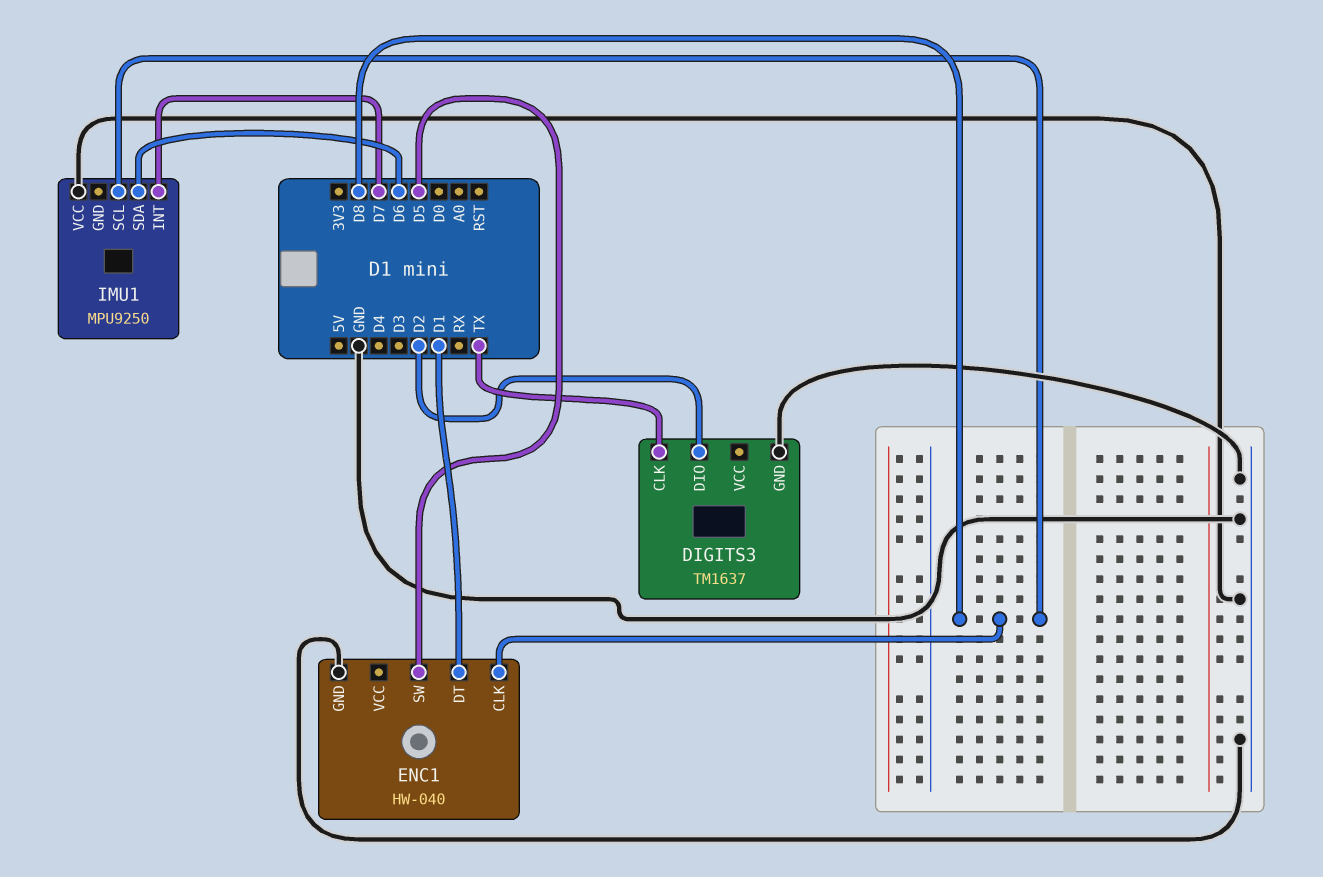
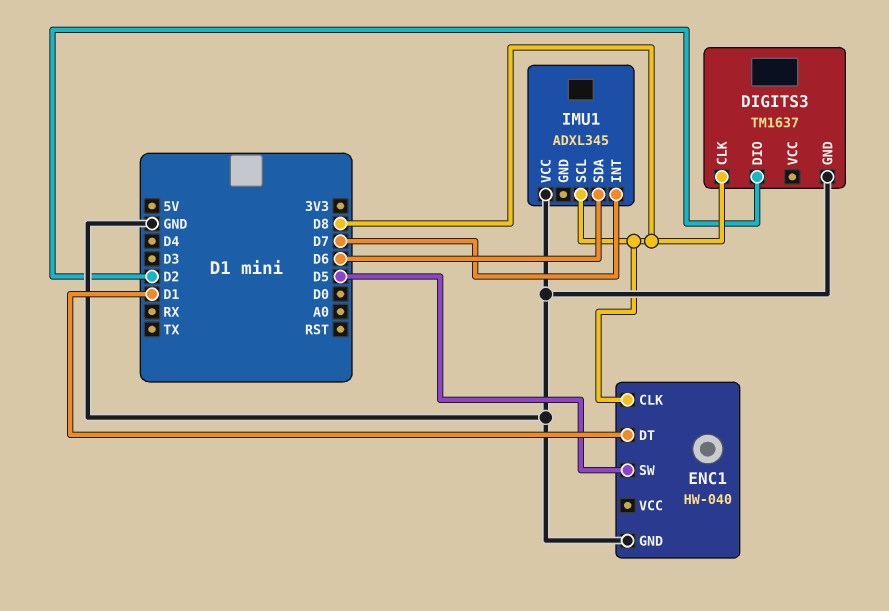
DIGITS3 pin CLK: TX -> D8
IMU1: MPU9250 -> ADXL345

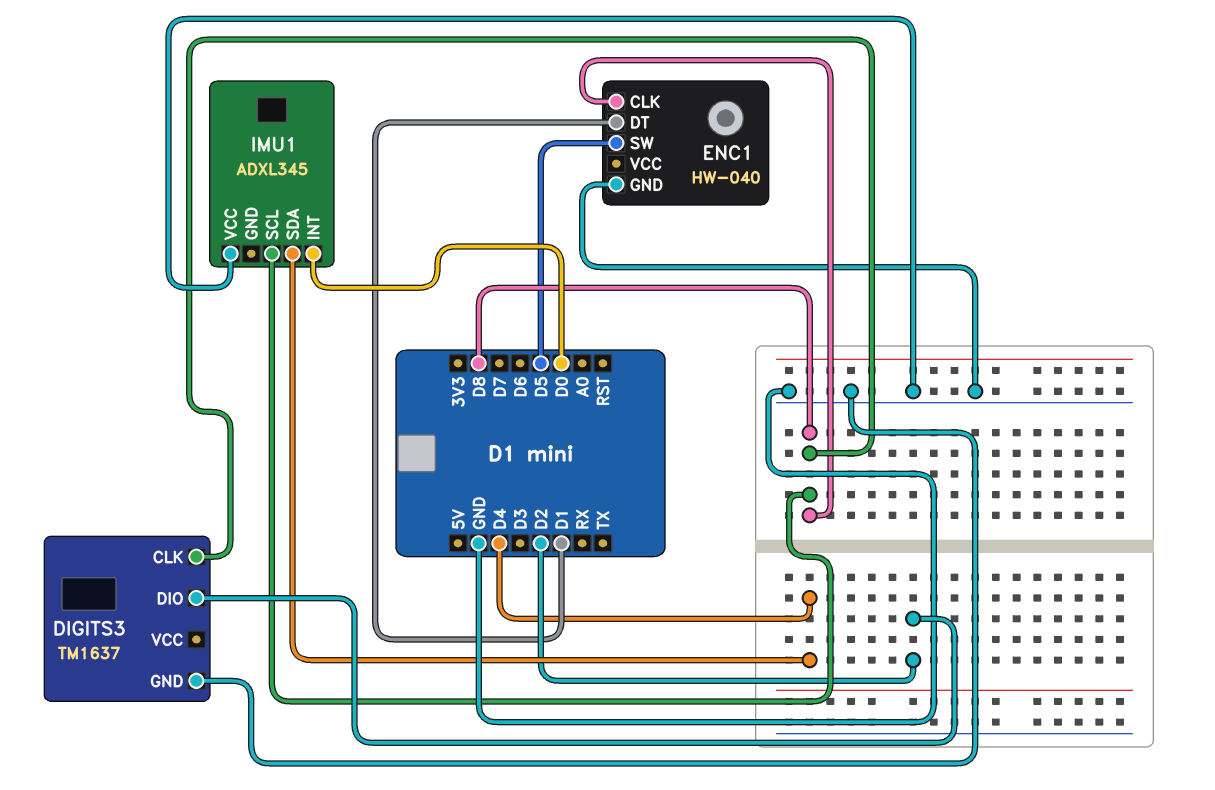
IMU1 pin INT: D7 -> D0
IMU1 pin SDA: D6 -> D4

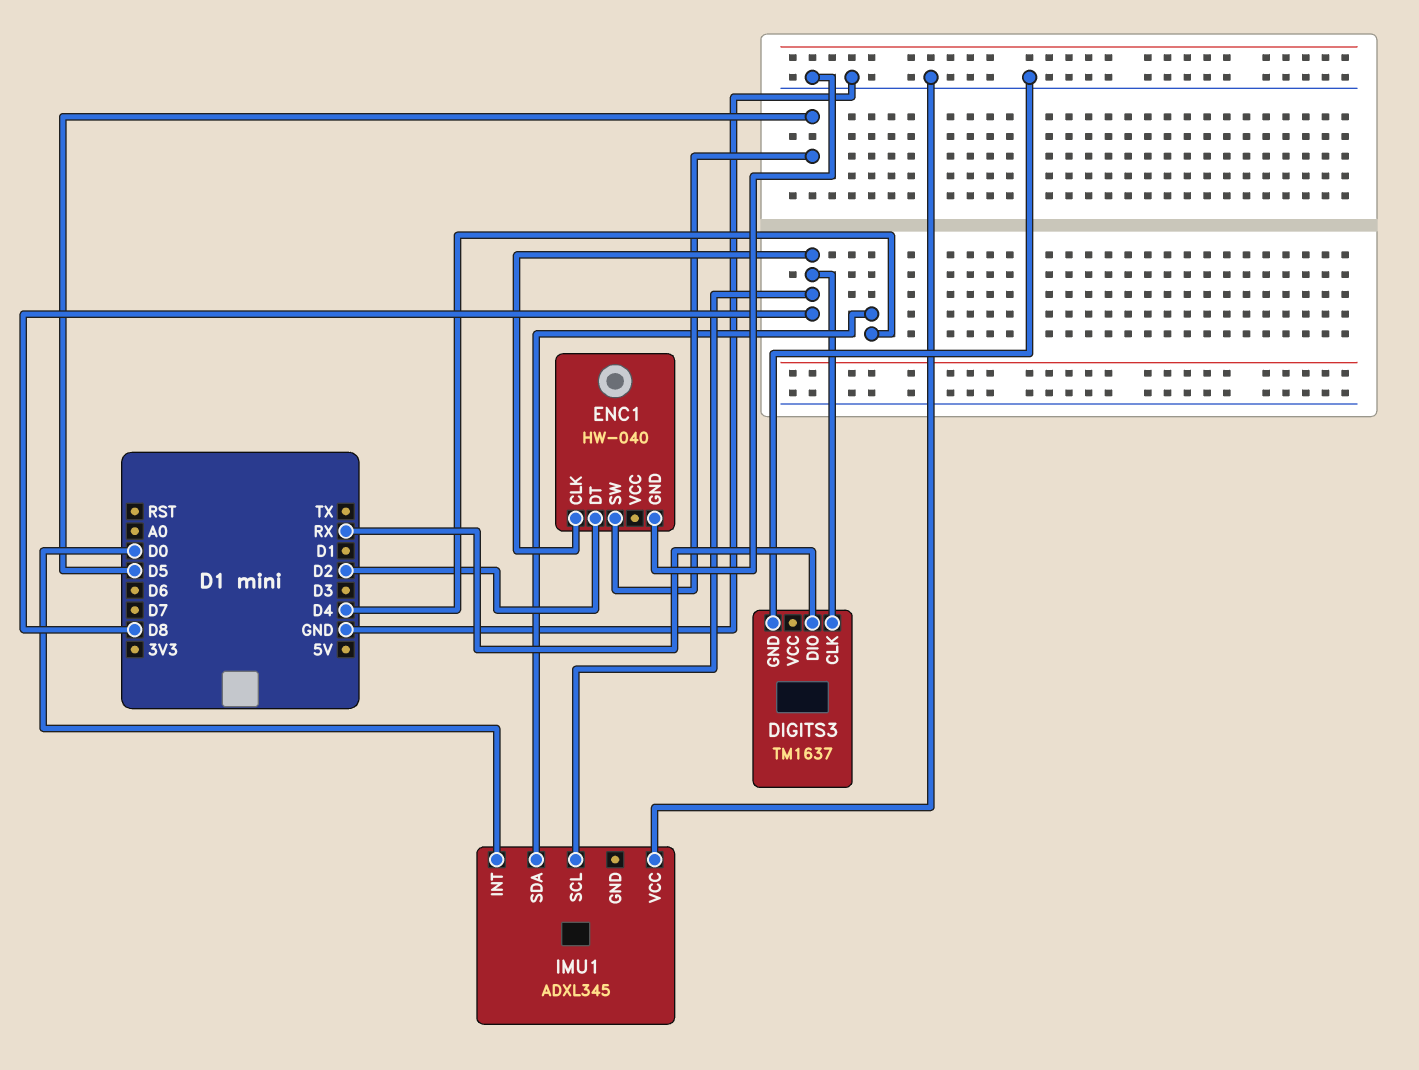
DIGITS3 pin DIO: D2 -> RX
ENC1 pin DT: D1 -> D2

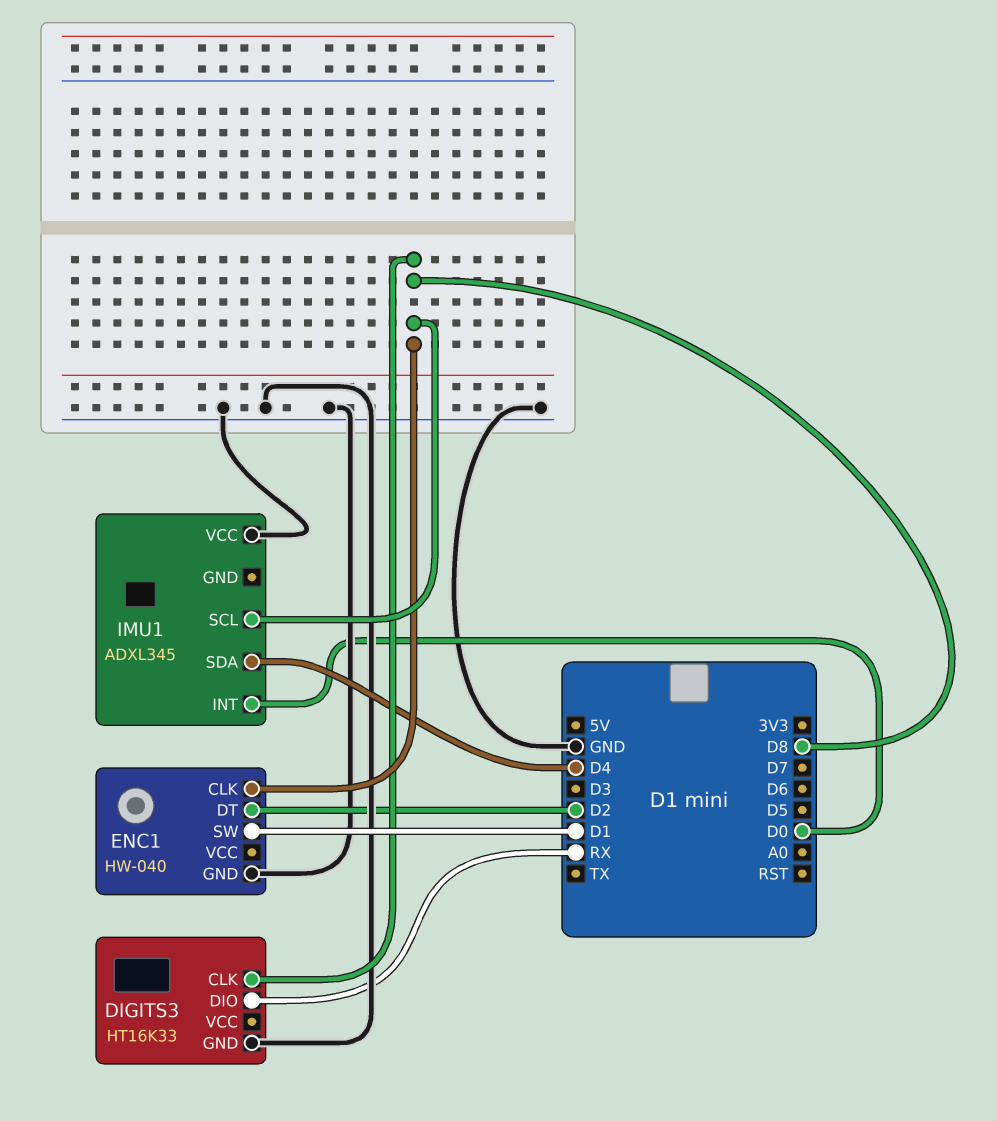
DIGITS3: TM1637 -> HT16K33
ENC1 pin SW: D5 -> D1

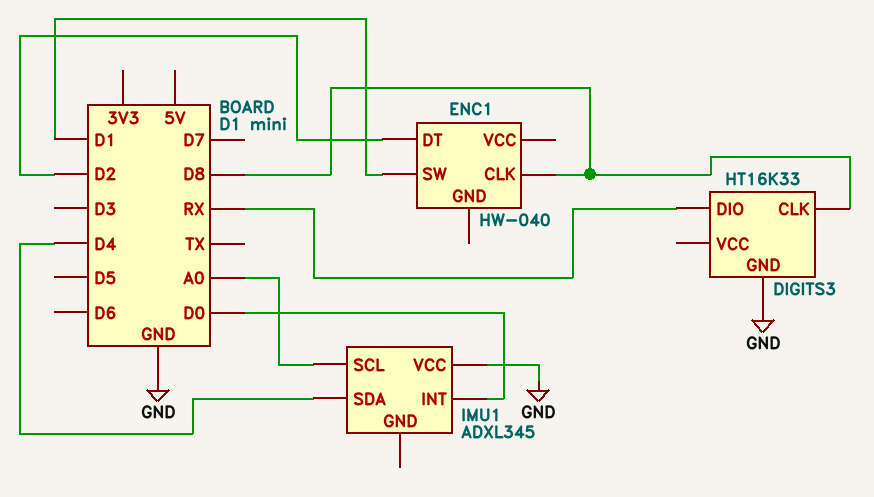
ENC1 pin GND: GND -> none
IMU1 pin SCL: D8 -> A0

